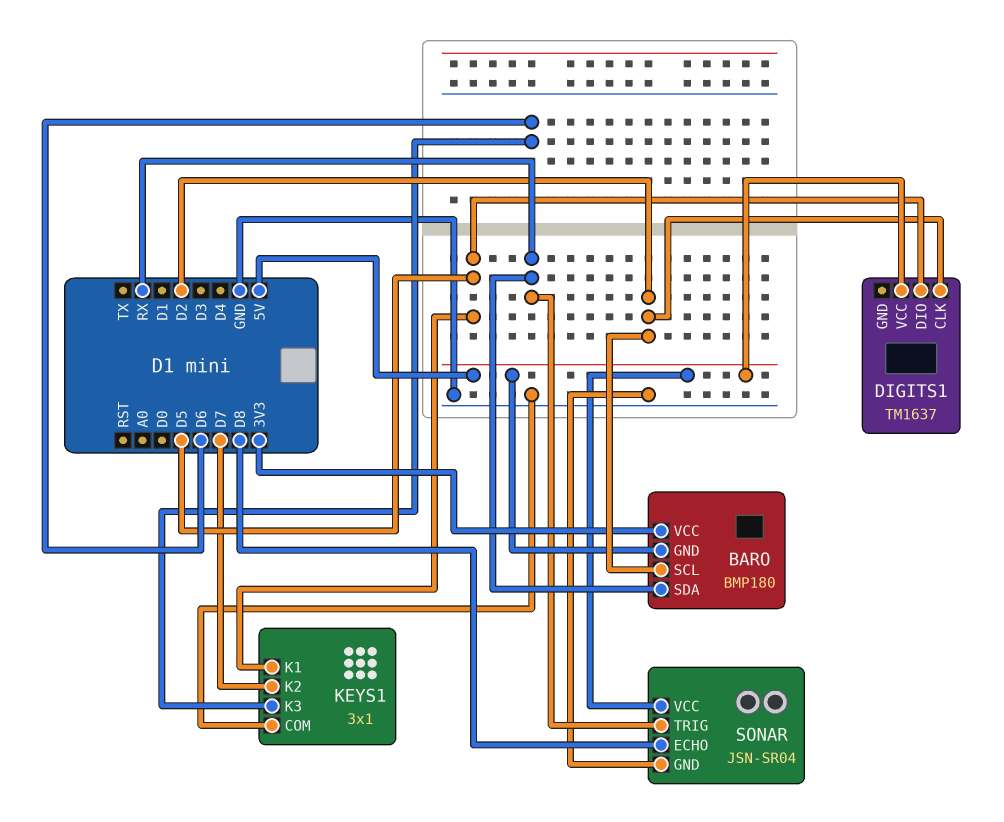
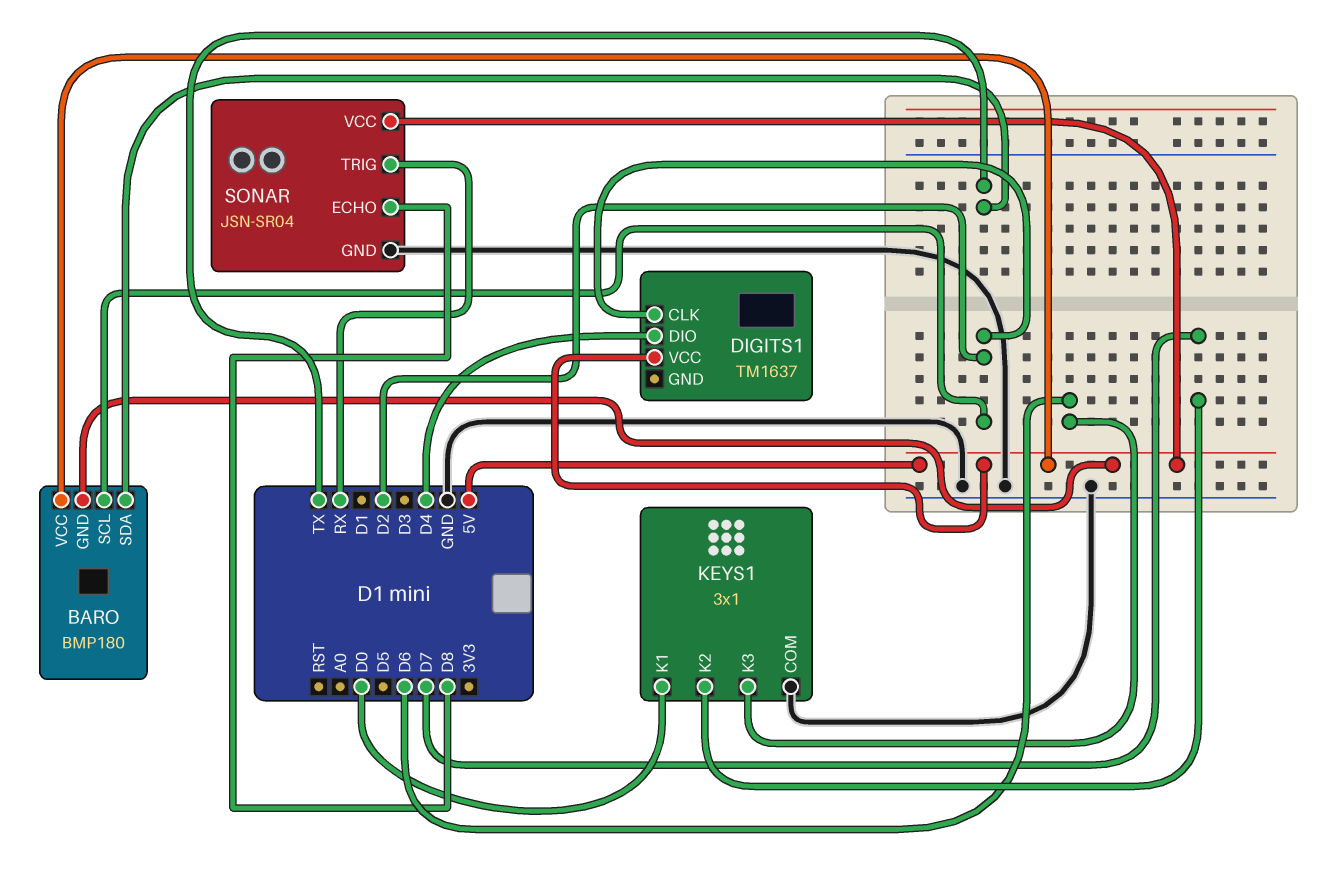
BARO pin SDA: RX -> TX
BARO pin VCC: 3V3 -> 5V
DIGITS1 pin DIO: D5 -> D4
KEYS1 pin K1: D5 -> D0

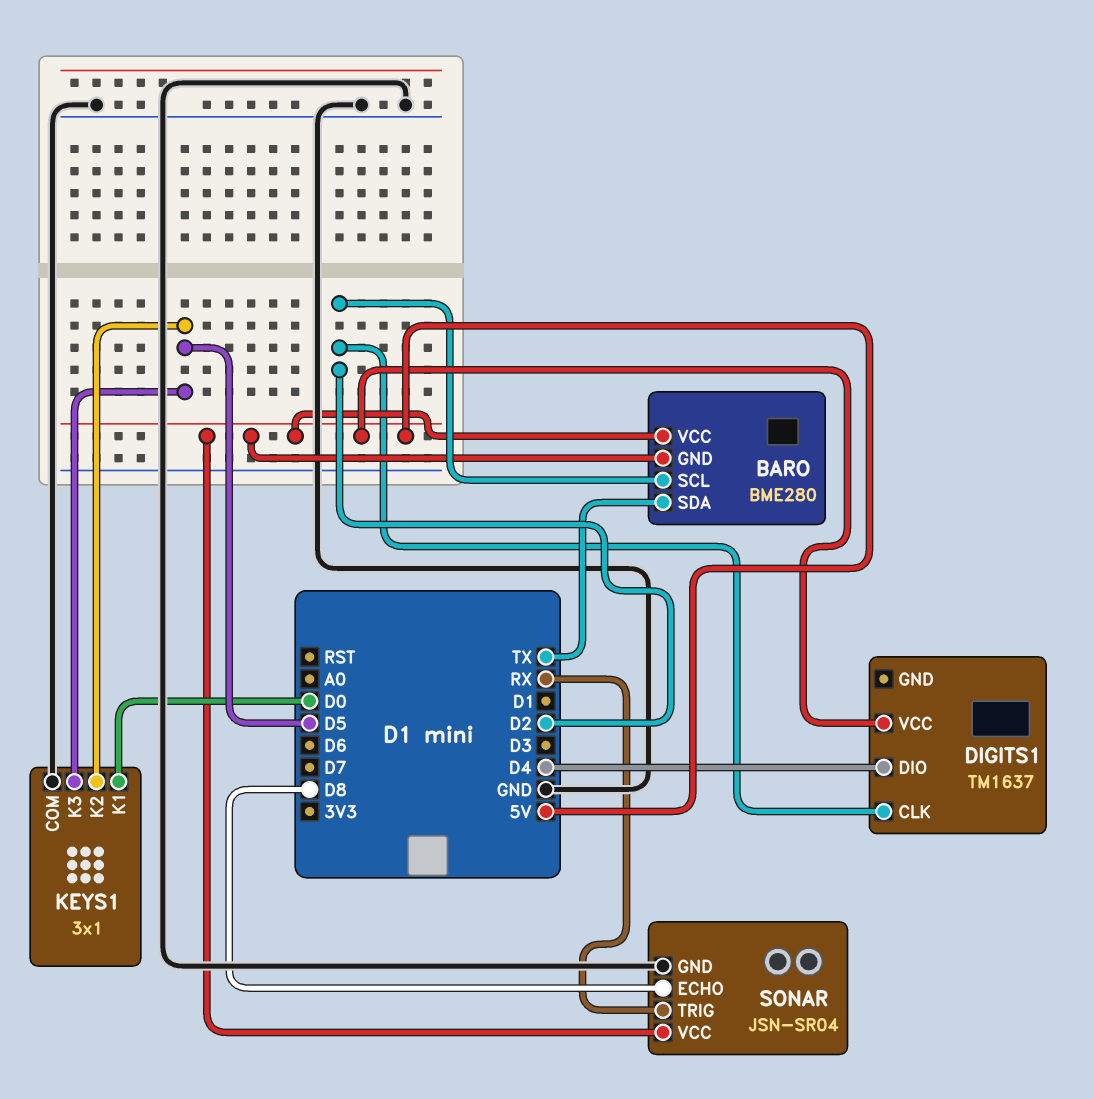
BARO: BMP180 -> BME280
KEYS1 pin K2: D7 -> D5
KEYS1 pin K3: D6 -> D5

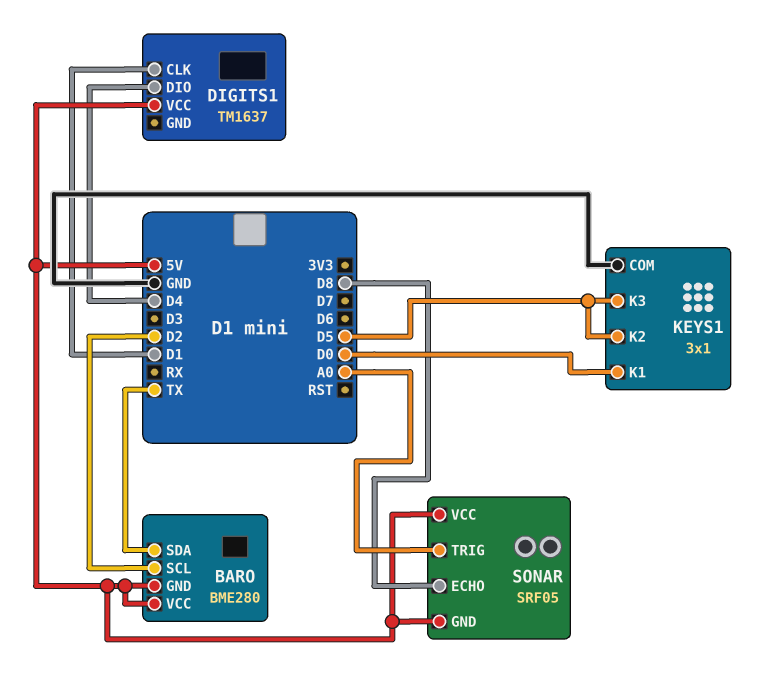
DIGITS1 pin CLK: D2 -> D1
SONAR: JSN-SR04 -> SRF05
SONAR pin GND: GND -> 5V
SONAR pin TRIG: RX -> A0

